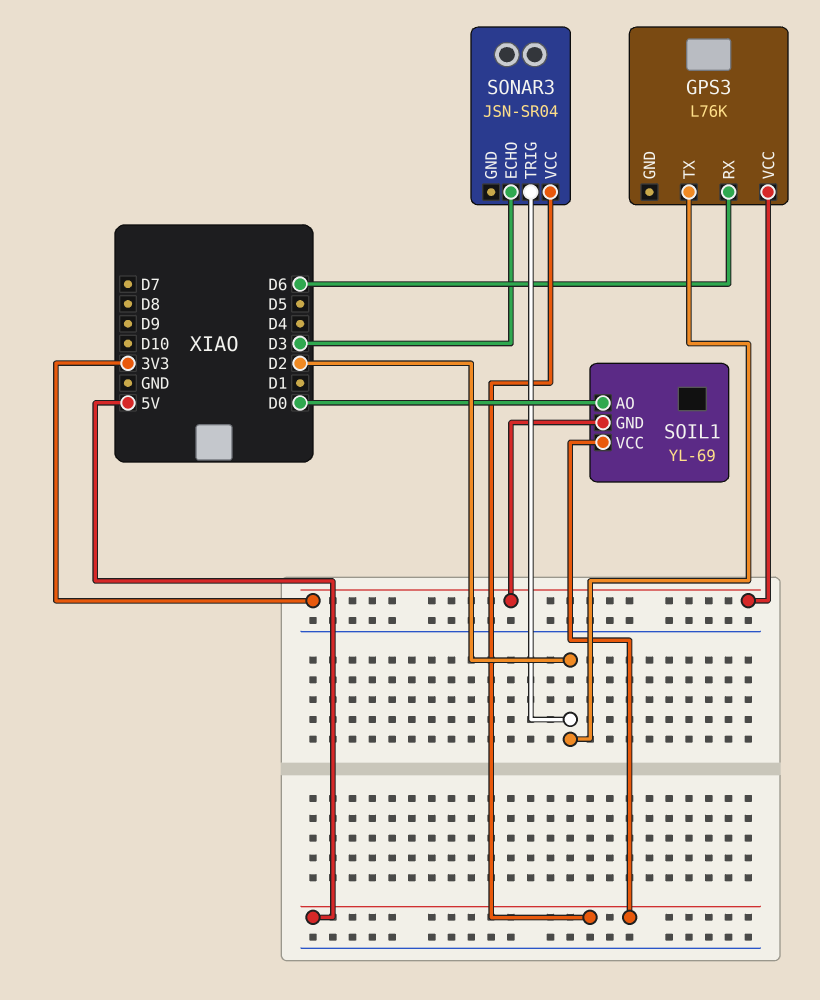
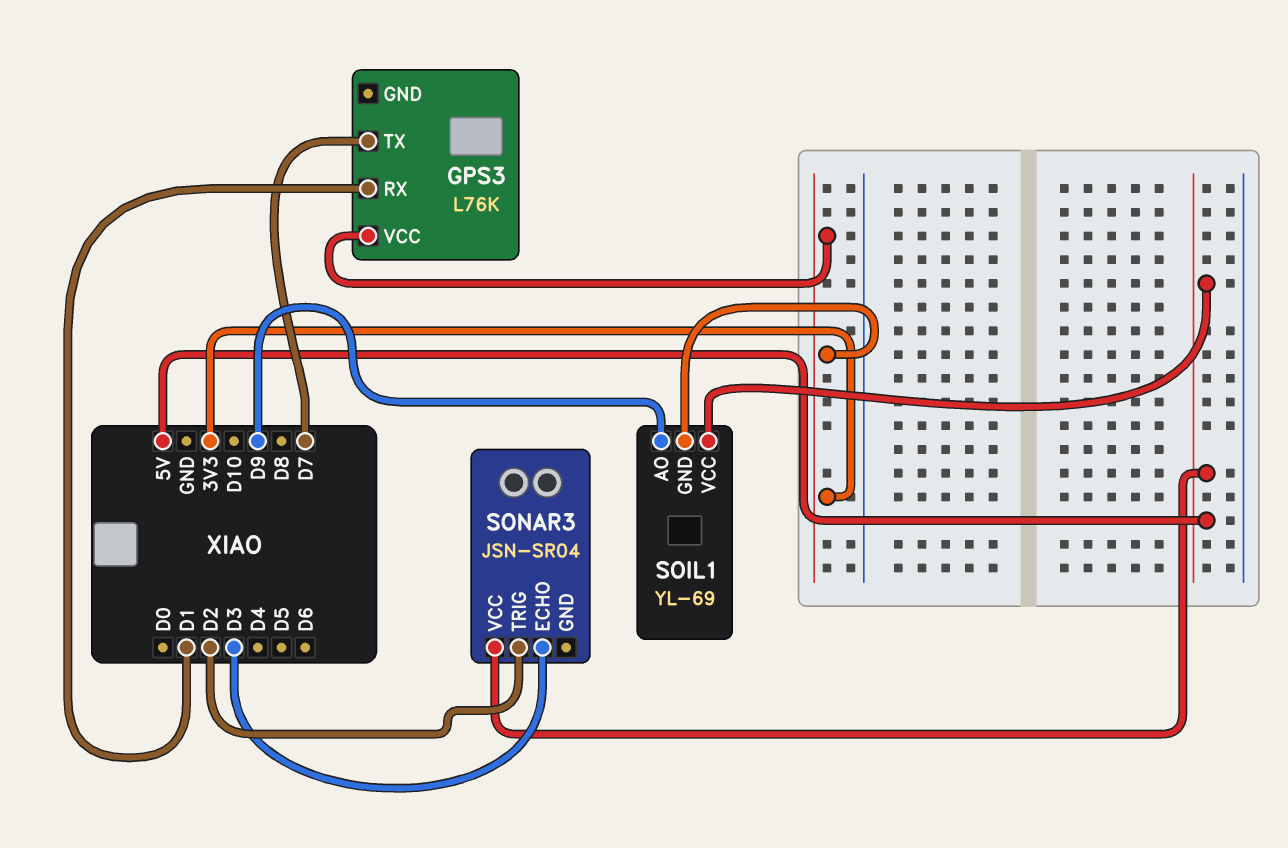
GPS3 pin RX: D6 -> D1
GPS3 pin TX: D2 -> D7
SOIL1 pin AO: D0 -> D9

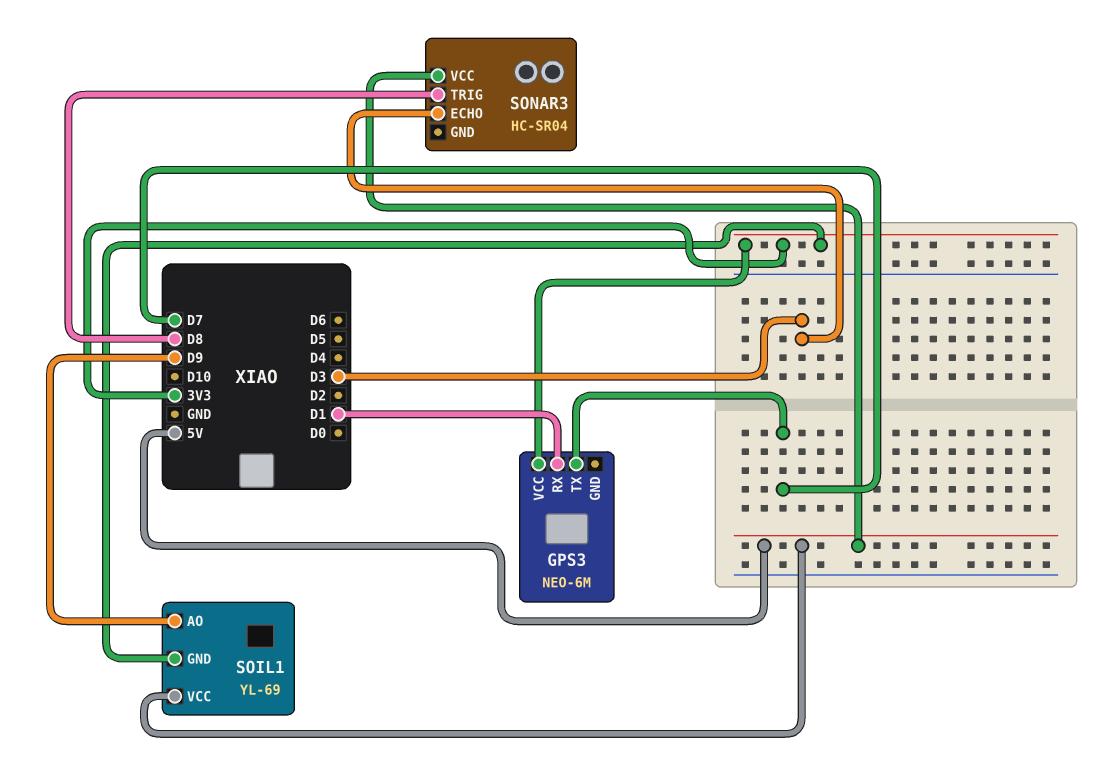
GPS3: L76K -> NEO-6M
SONAR3: JSN-SR04 -> HC-SR04
SONAR3 pin TRIG: D2 -> D8

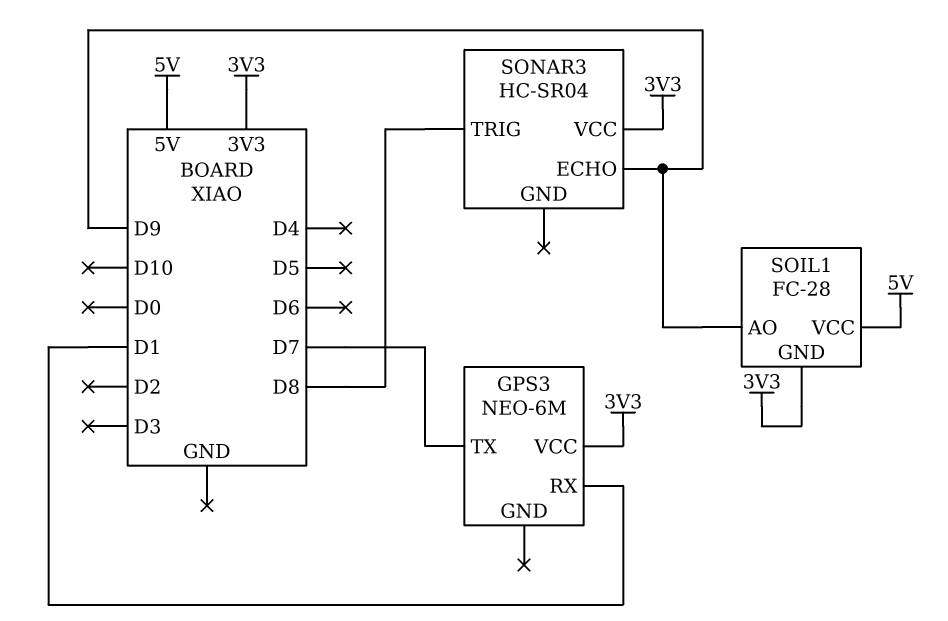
SOIL1: YL-69 -> FC-28
SONAR3 pin ECHO: D3 -> D9
SONAR3 pin VCC: 5V -> 3V3

